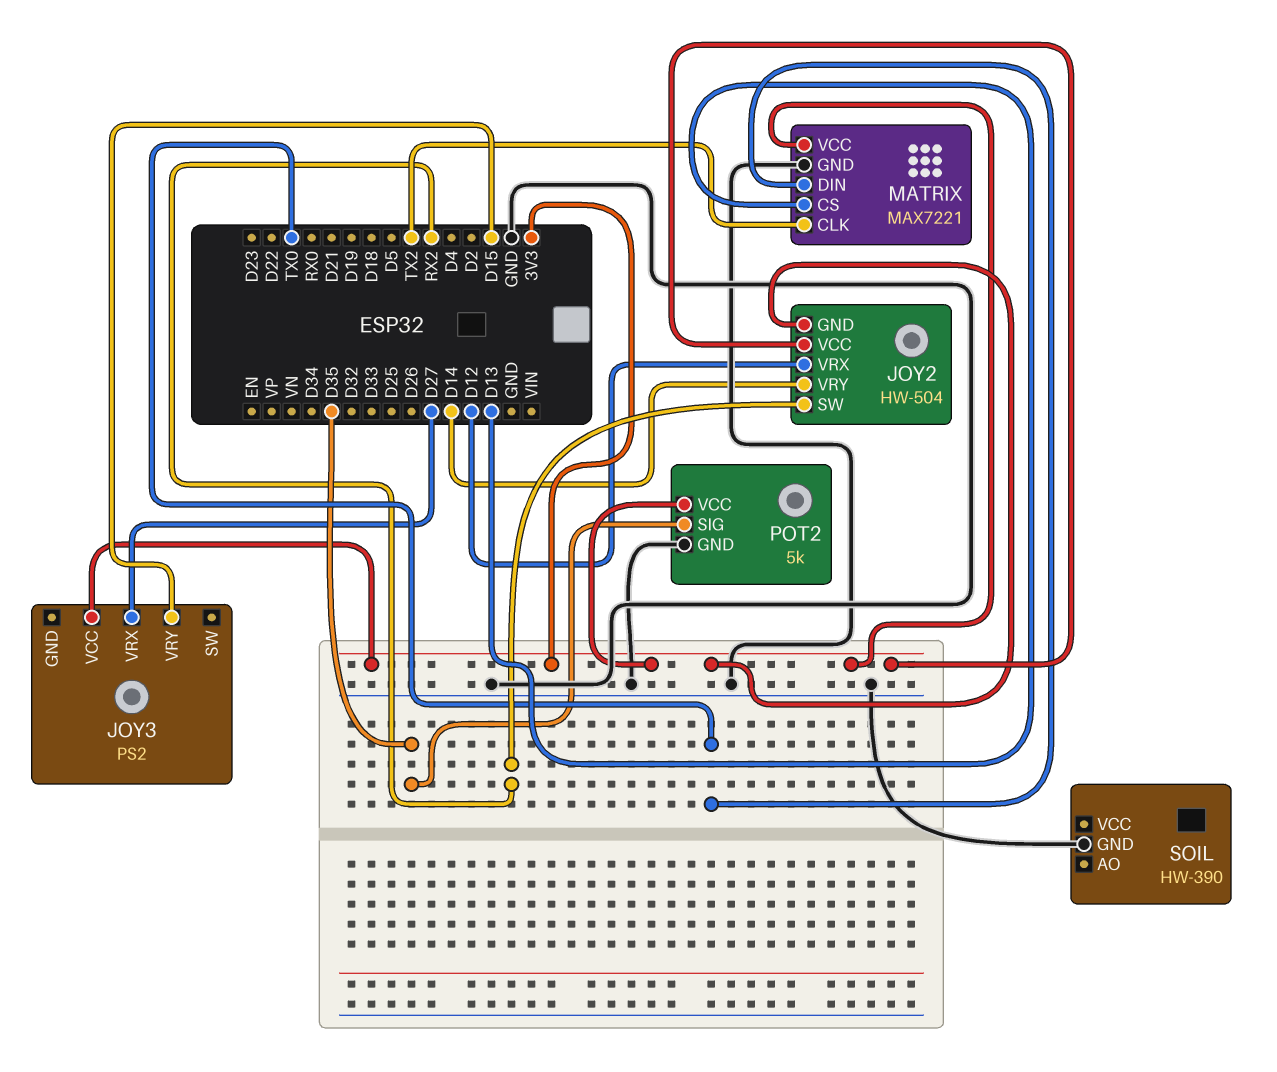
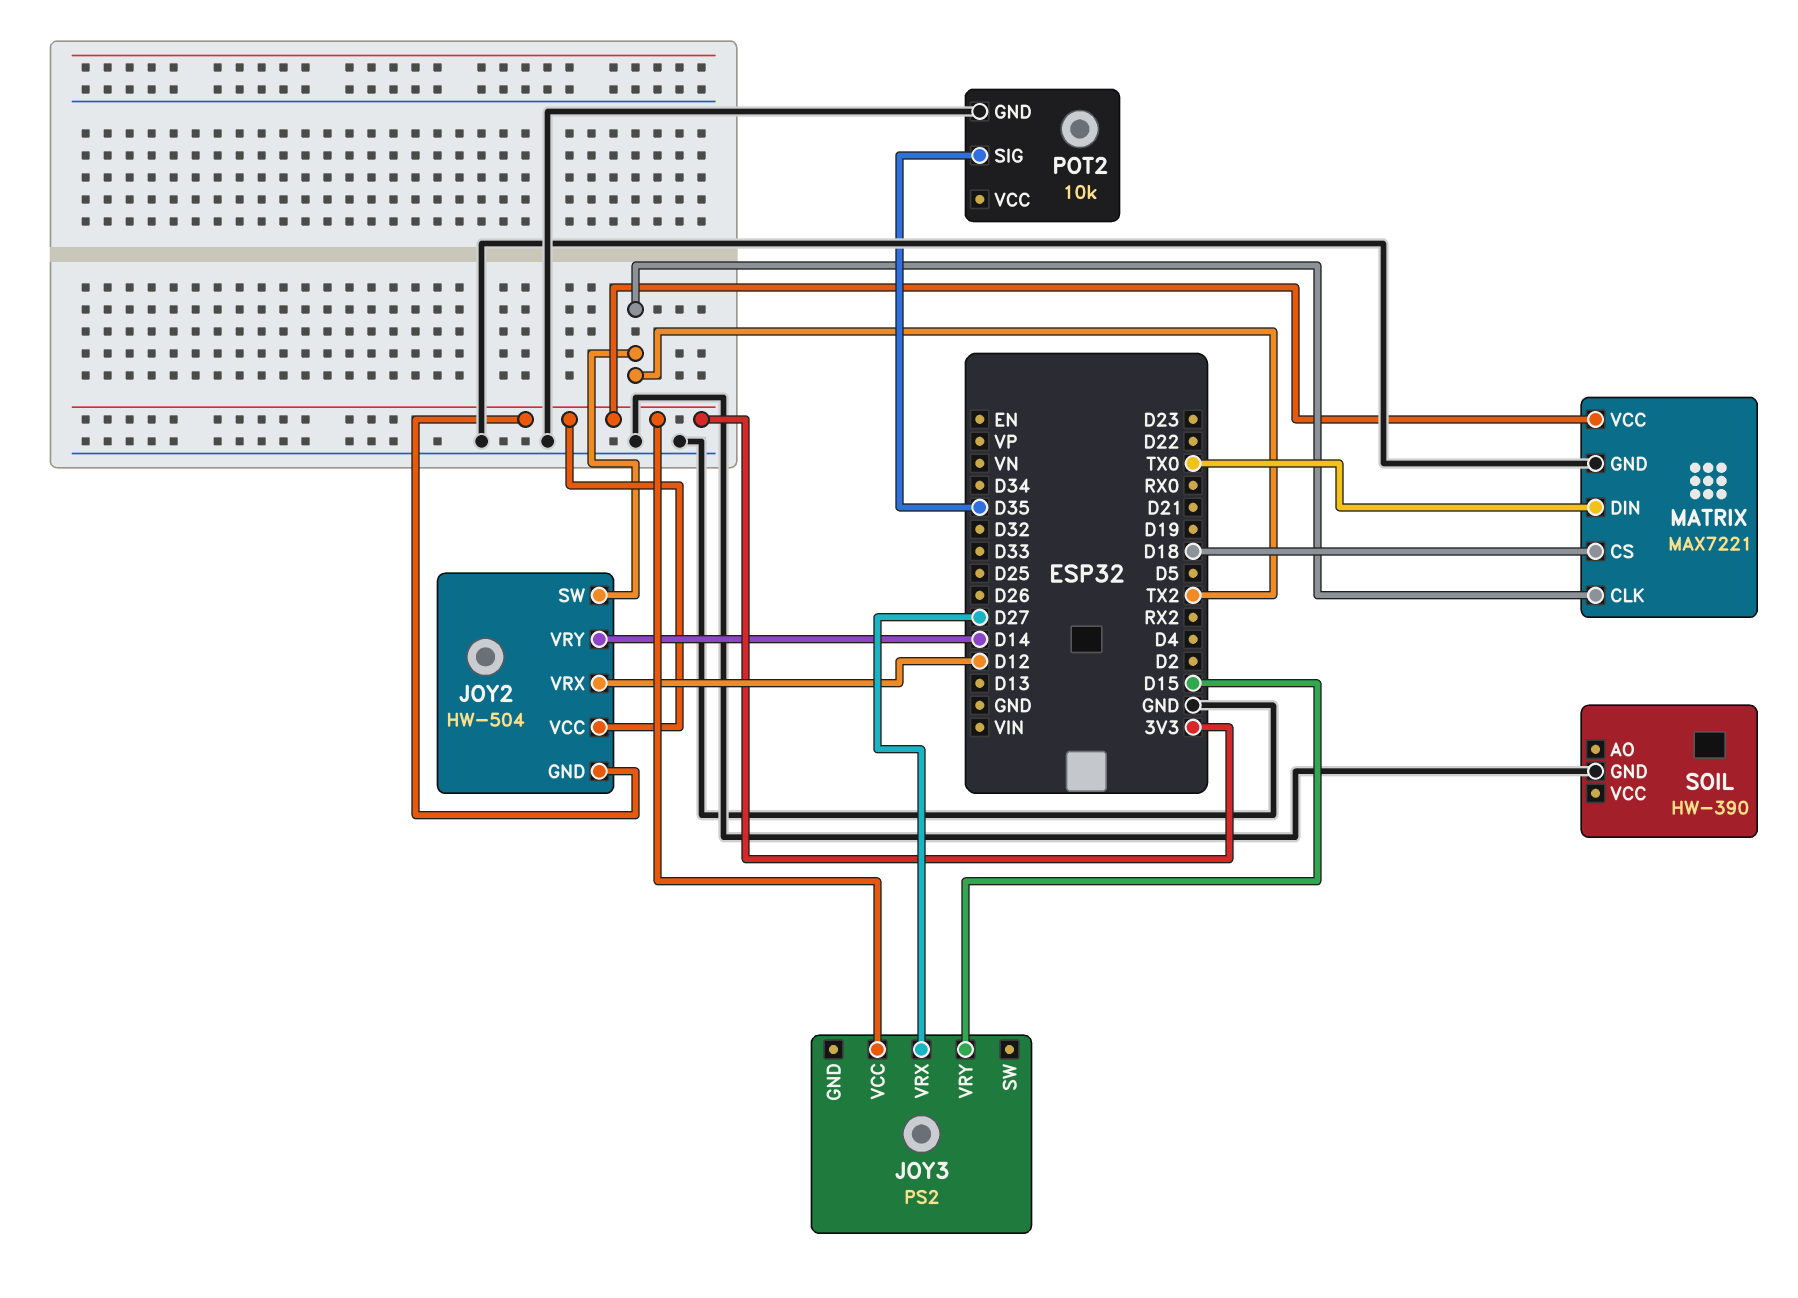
JOY2 pin SW: RX2 -> TX2
MATRIX pin CS: D13 -> D18
POT2: 5k -> 10k
POT2 pin VCC: 3V3 -> none

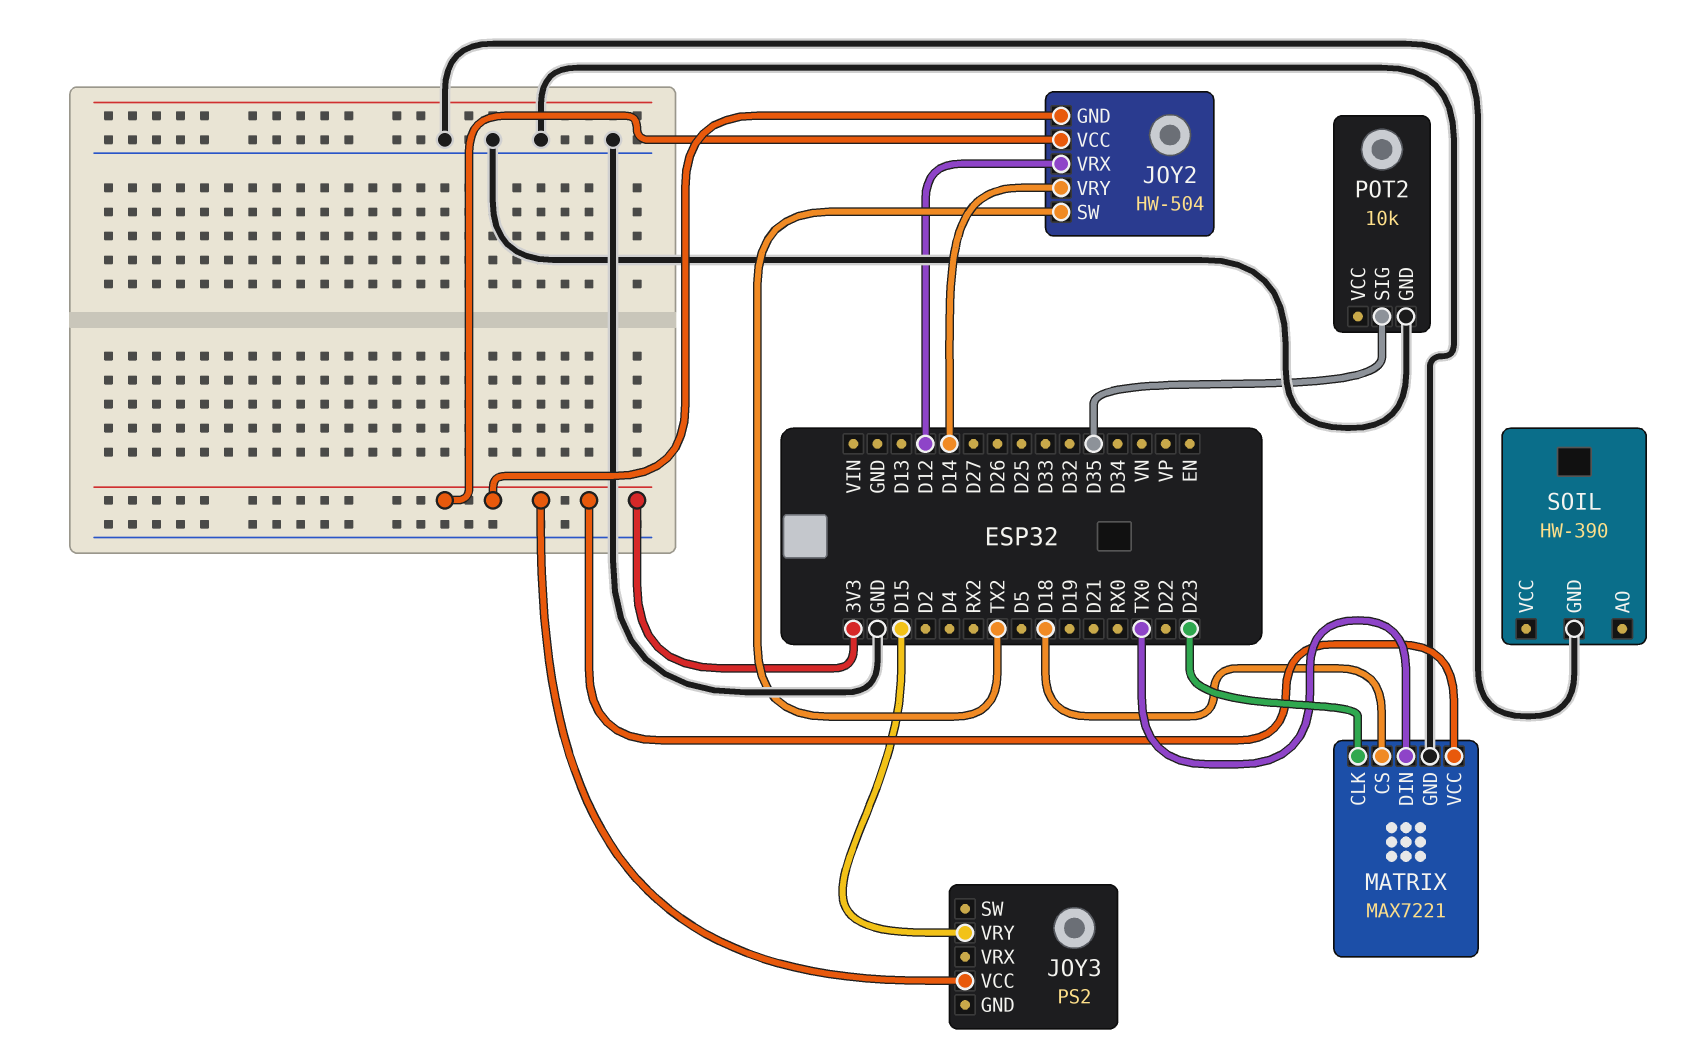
JOY3 pin VRX: D27 -> none
MATRIX pin CLK: TX2 -> D23

